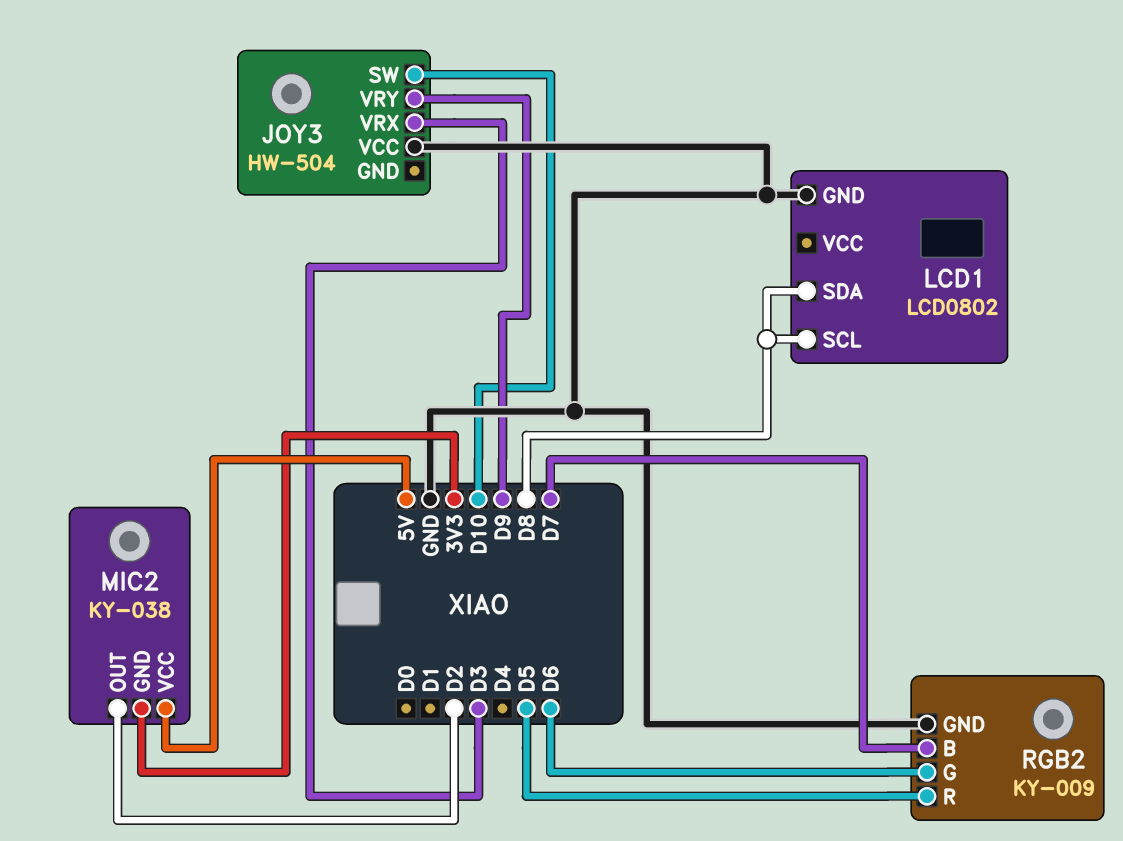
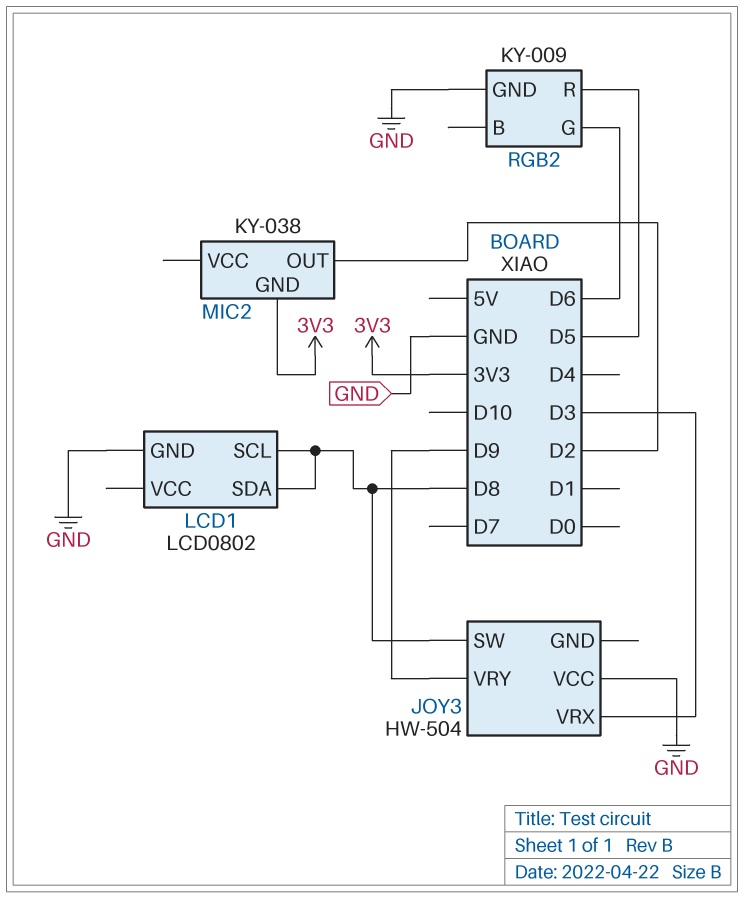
JOY3 pin SW: D10 -> D8
MIC2 pin VCC: 5V -> none
RGB2 pin B: D7 -> none

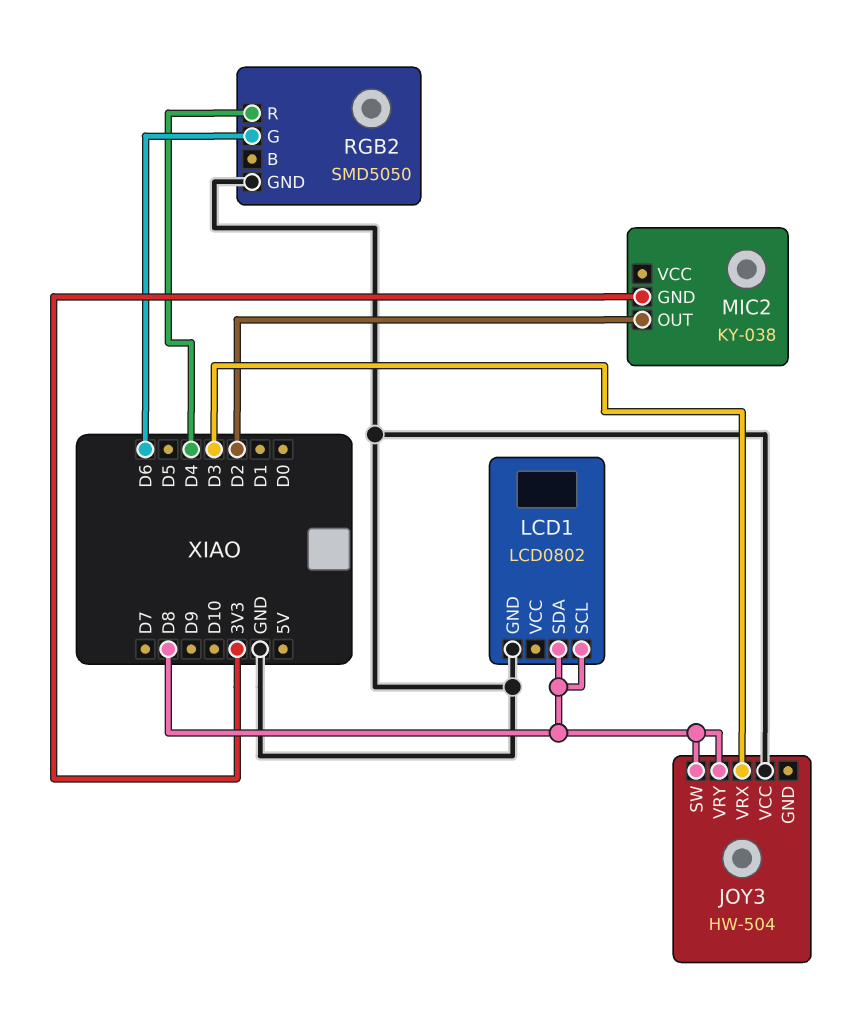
JOY3 pin VRY: D9 -> D8
RGB2: KY-009 -> SMD5050
RGB2 pin R: D5 -> D4

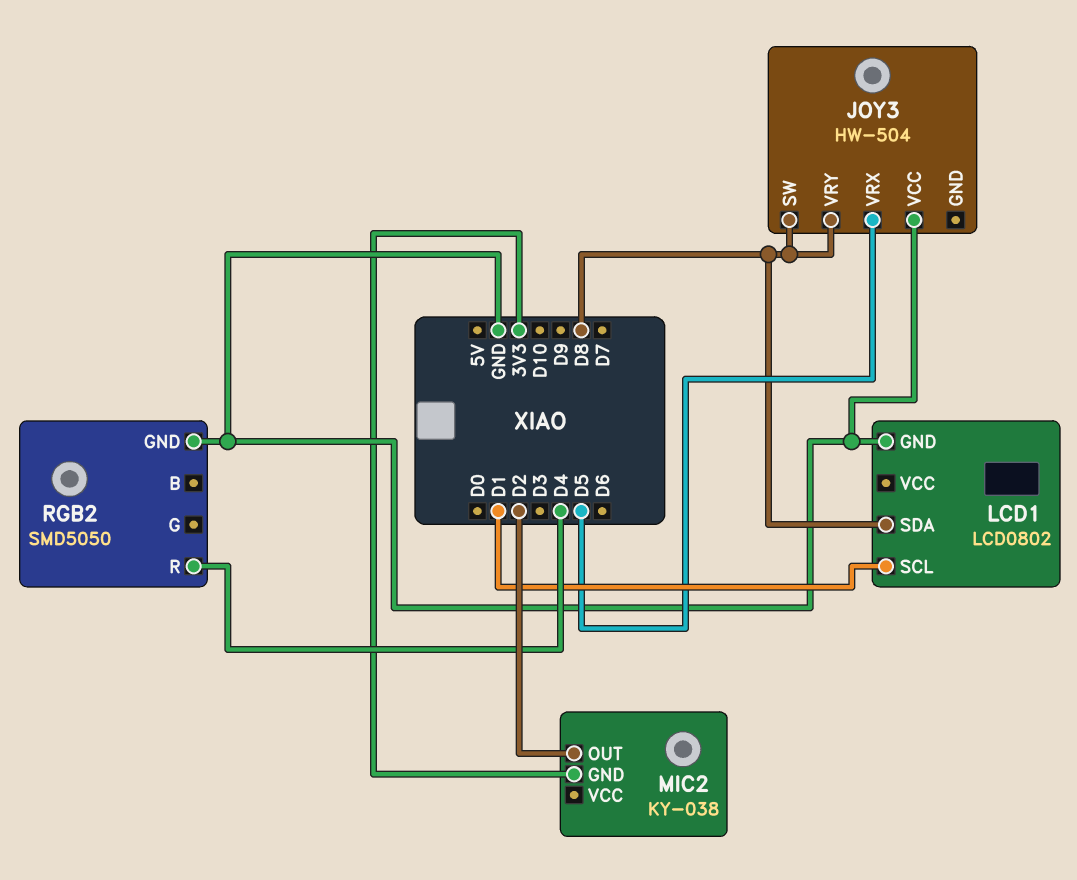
JOY3 pin VRX: D3 -> D5
LCD1 pin SCL: D8 -> D1
RGB2 pin G: D6 -> none

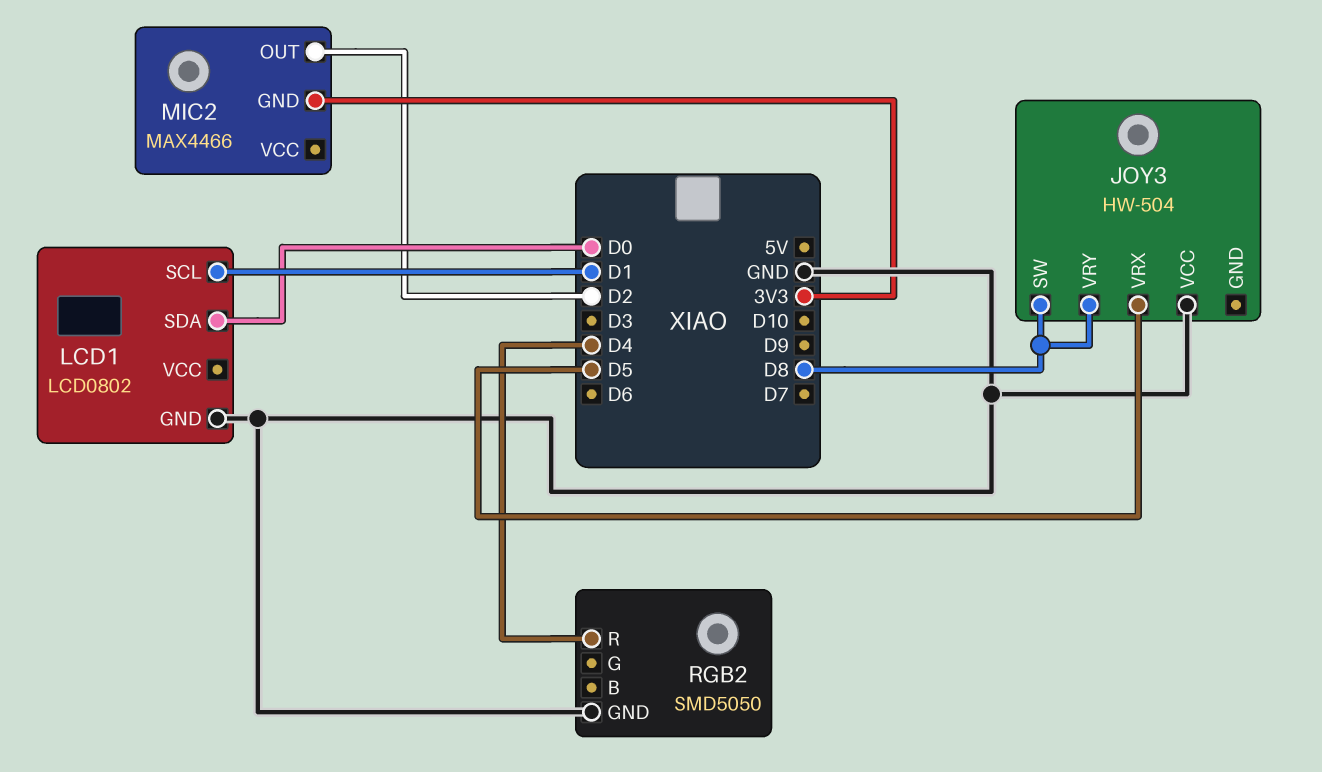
LCD1 pin SDA: D8 -> D0
MIC2: KY-038 -> MAX4466

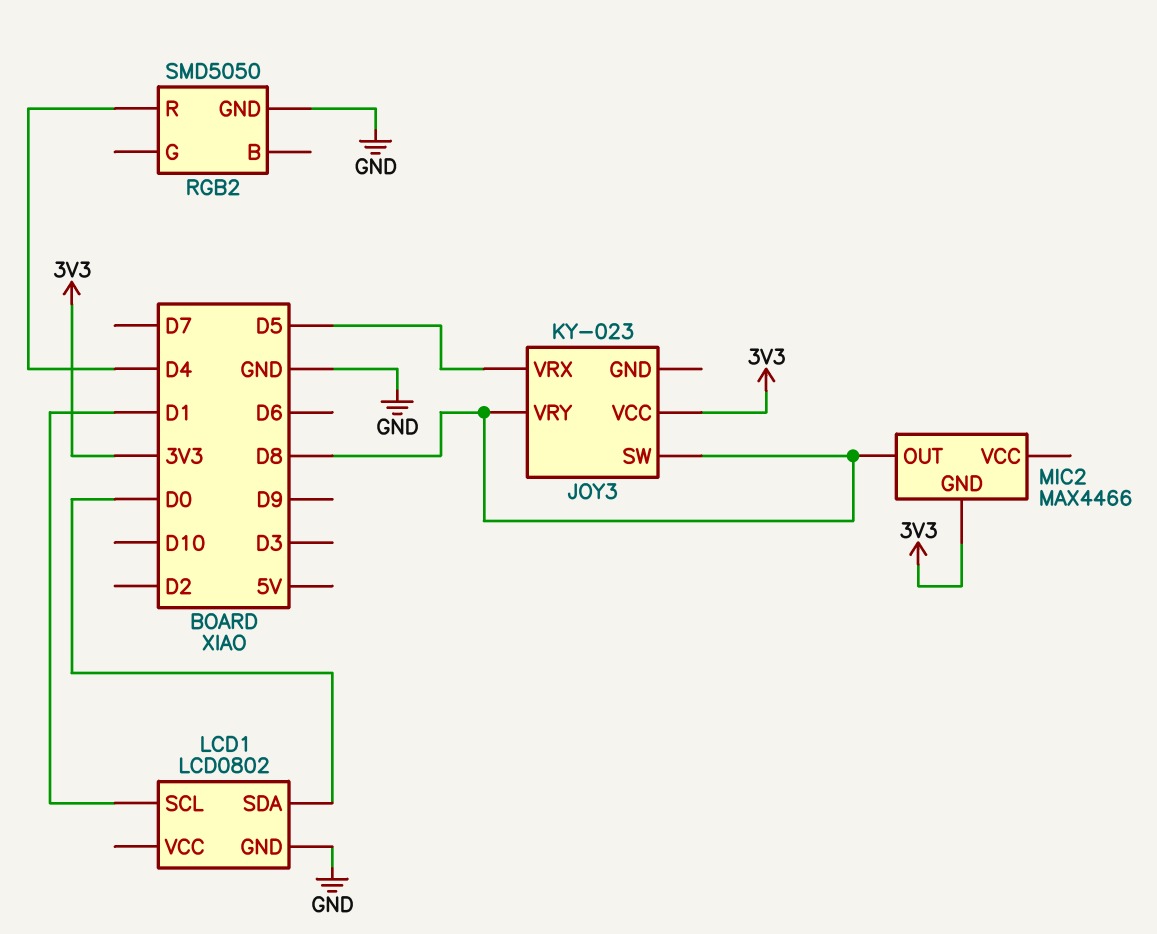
JOY3: HW-504 -> KY-023
JOY3 pin VCC: GND -> 3V3
MIC2 pin OUT: D2 -> D8

